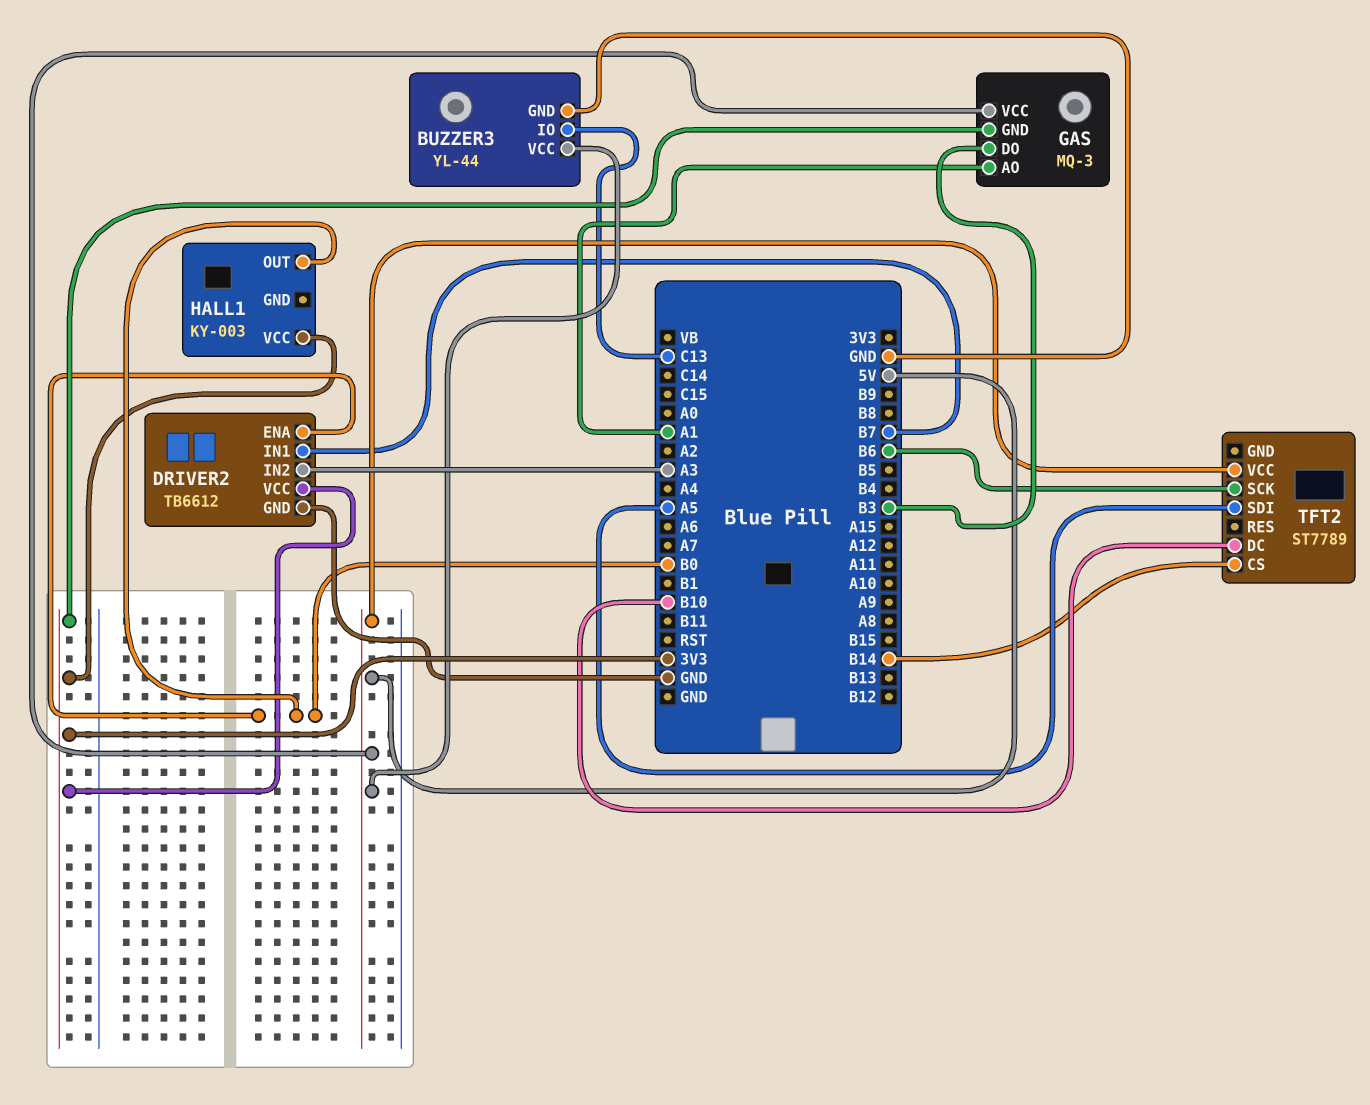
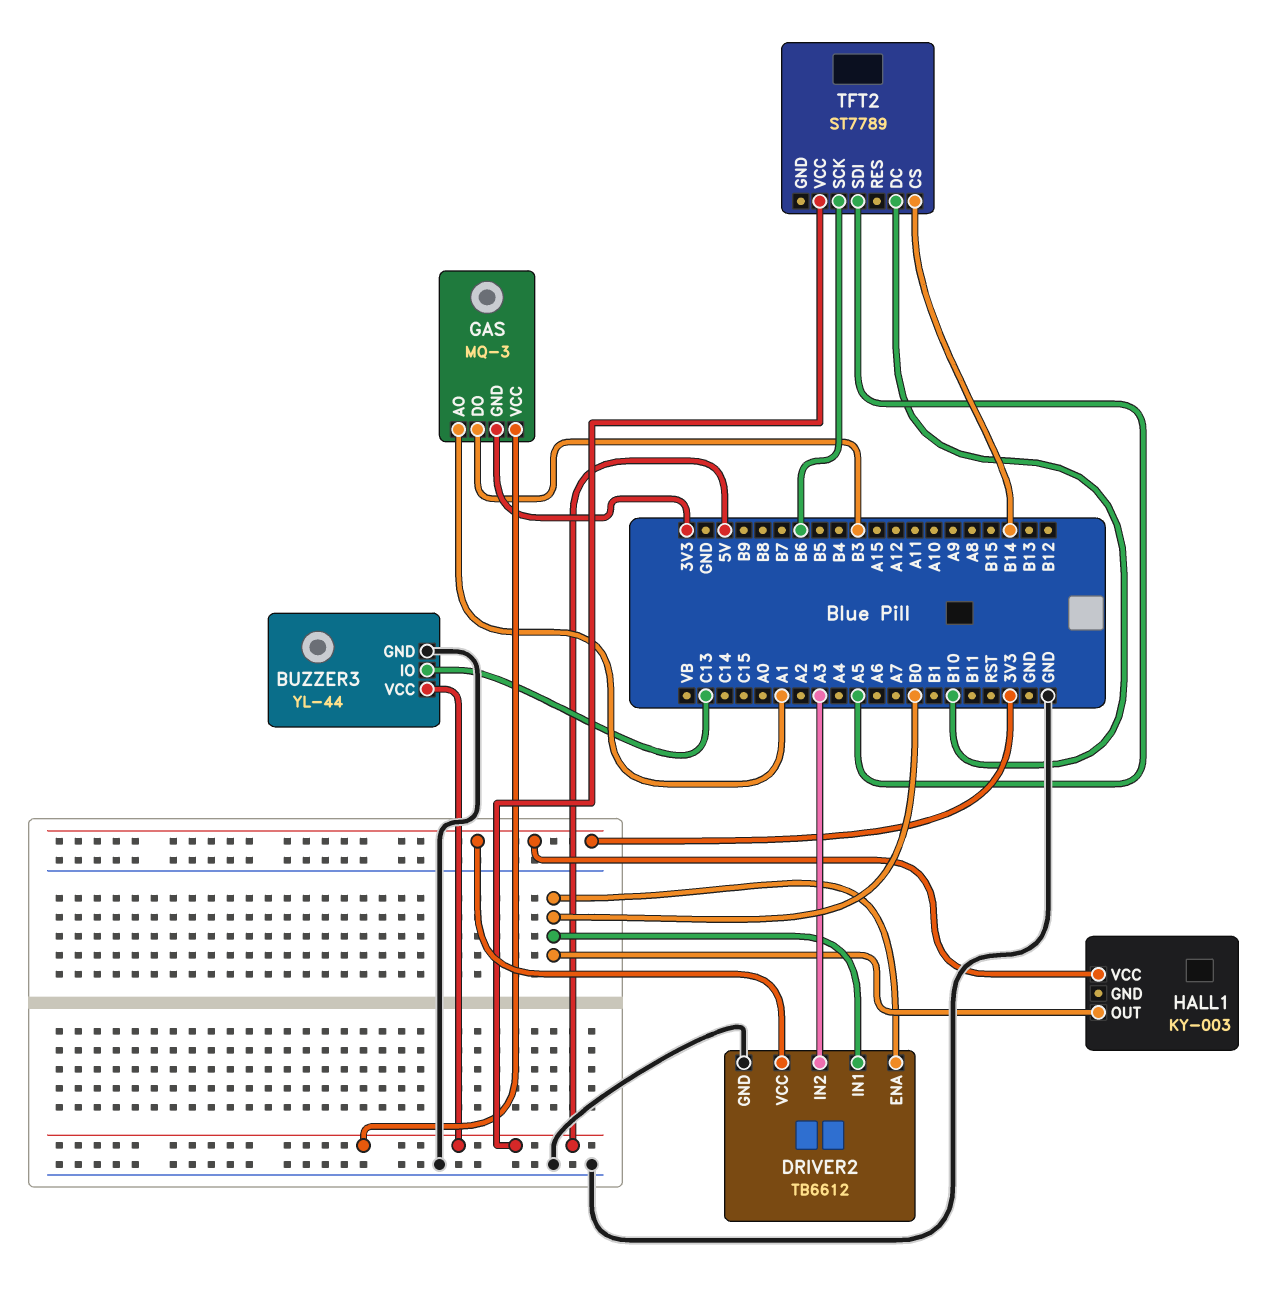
DRIVER2 pin IN1: B7 -> B0

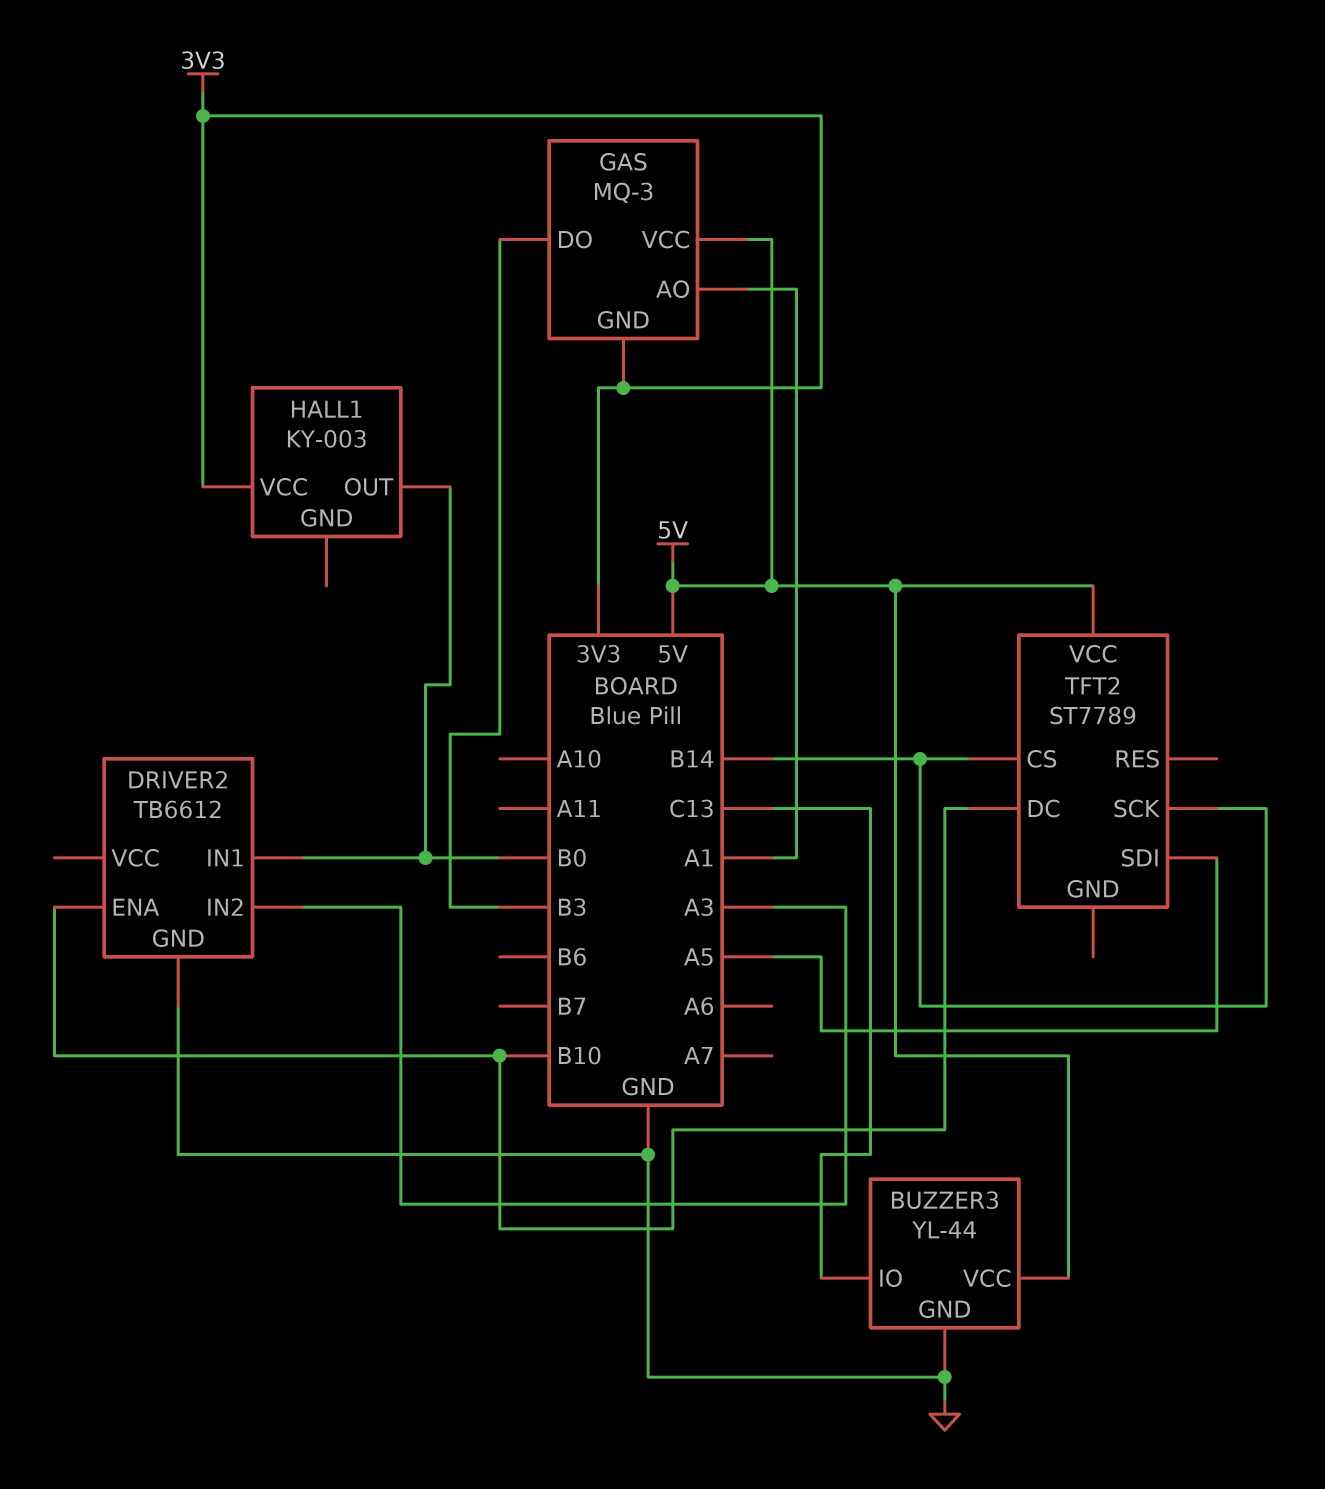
DRIVER2 pin ENA: B0 -> B10
DRIVER2 pin VCC: 3V3 -> none
TFT2 pin SCK: B6 -> B14

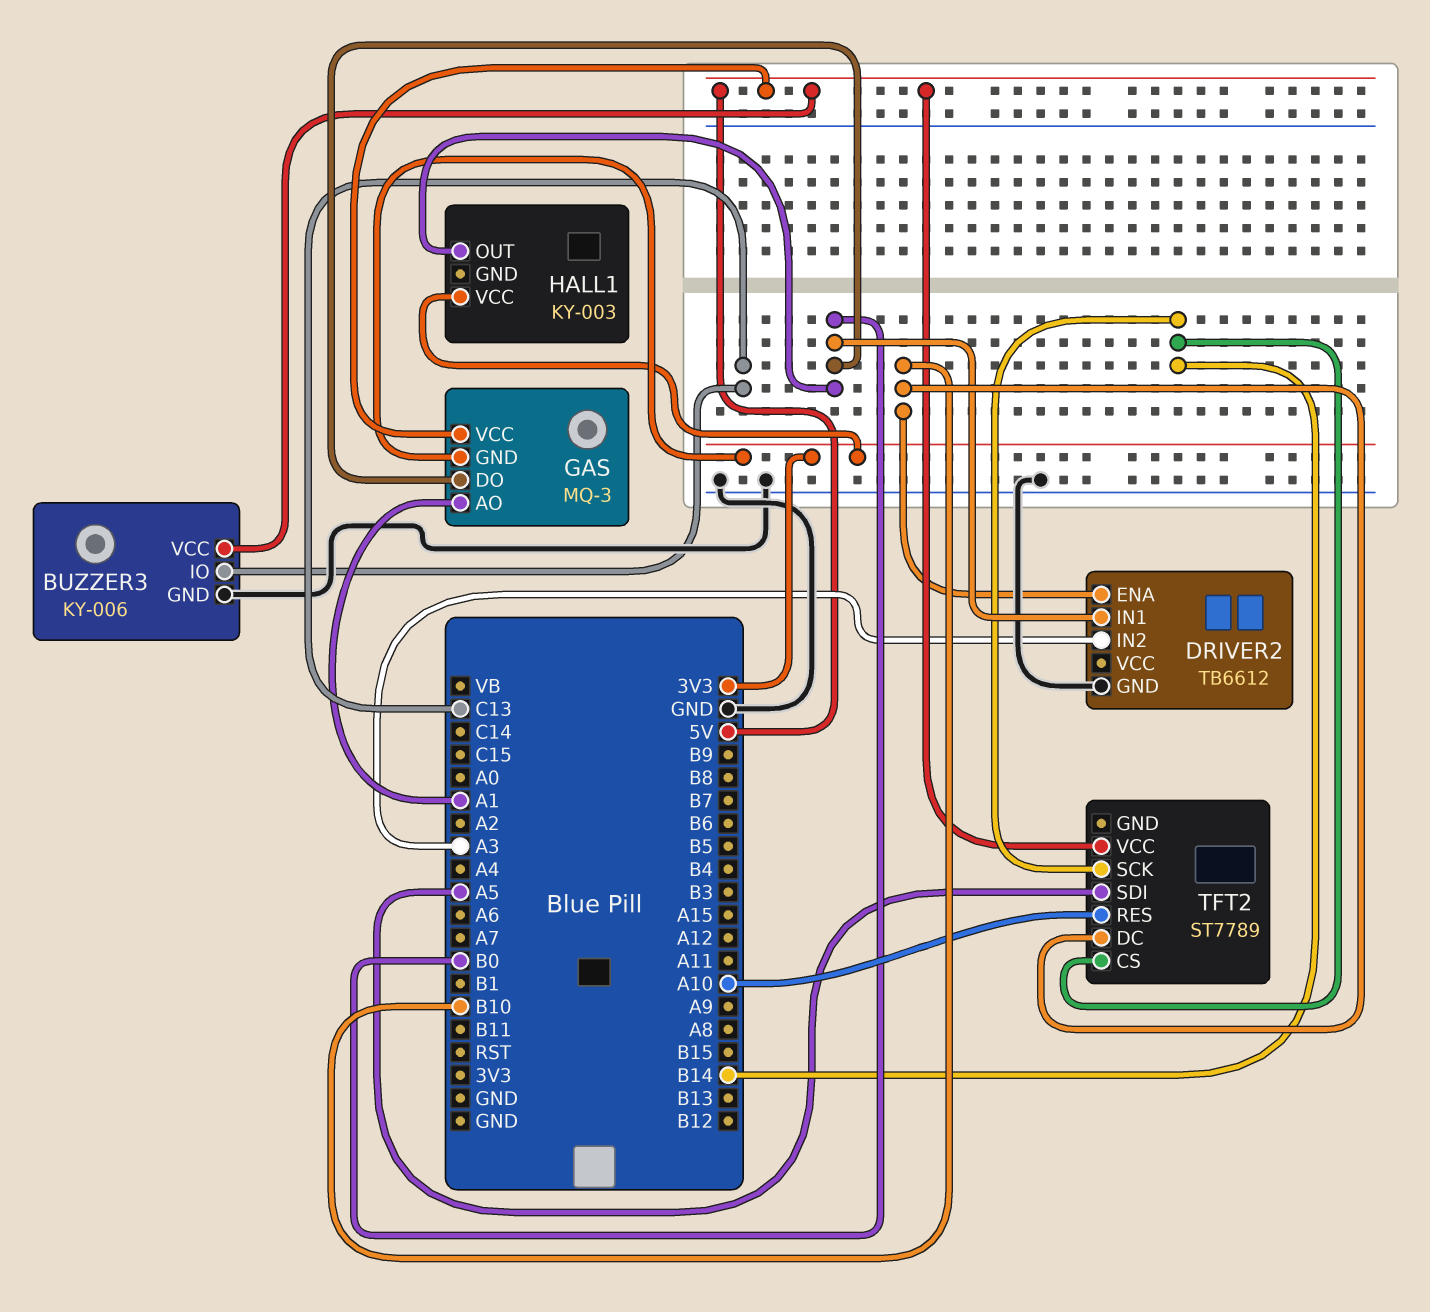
BUZZER3: YL-44 -> KY-006
GAS pin DO: B3 -> B0
TFT2 pin RES: none -> A10

